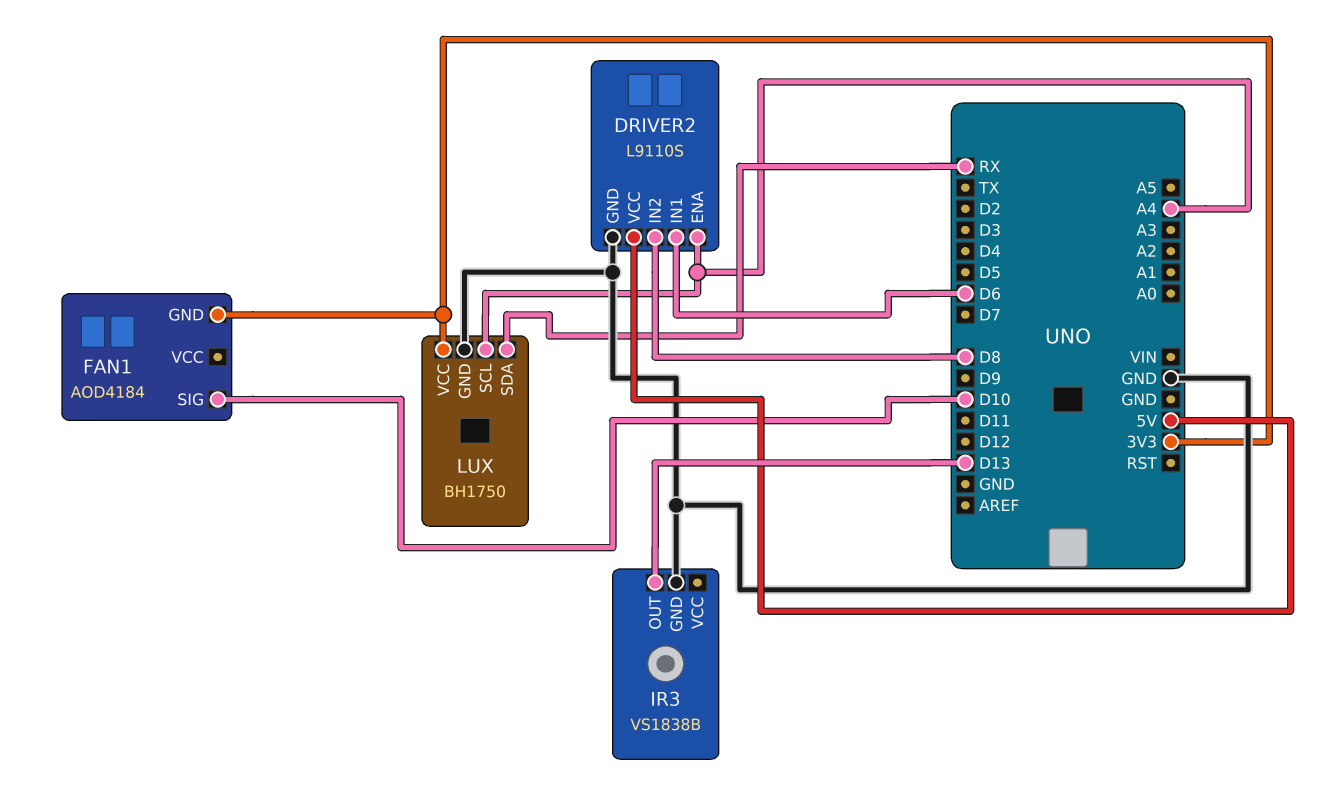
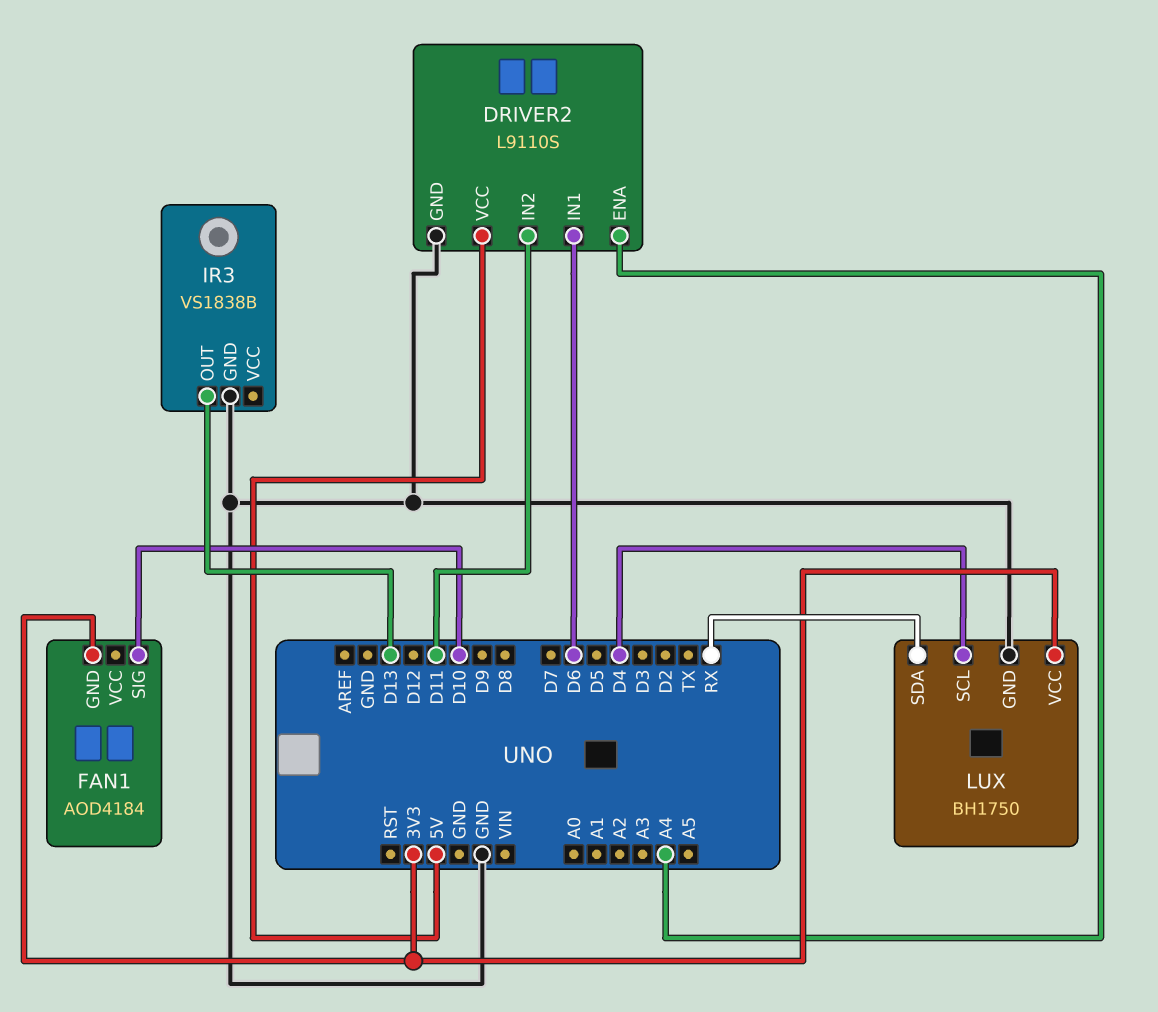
DRIVER2 pin IN2: D8 -> D11
LUX pin SCL: A4 -> D4

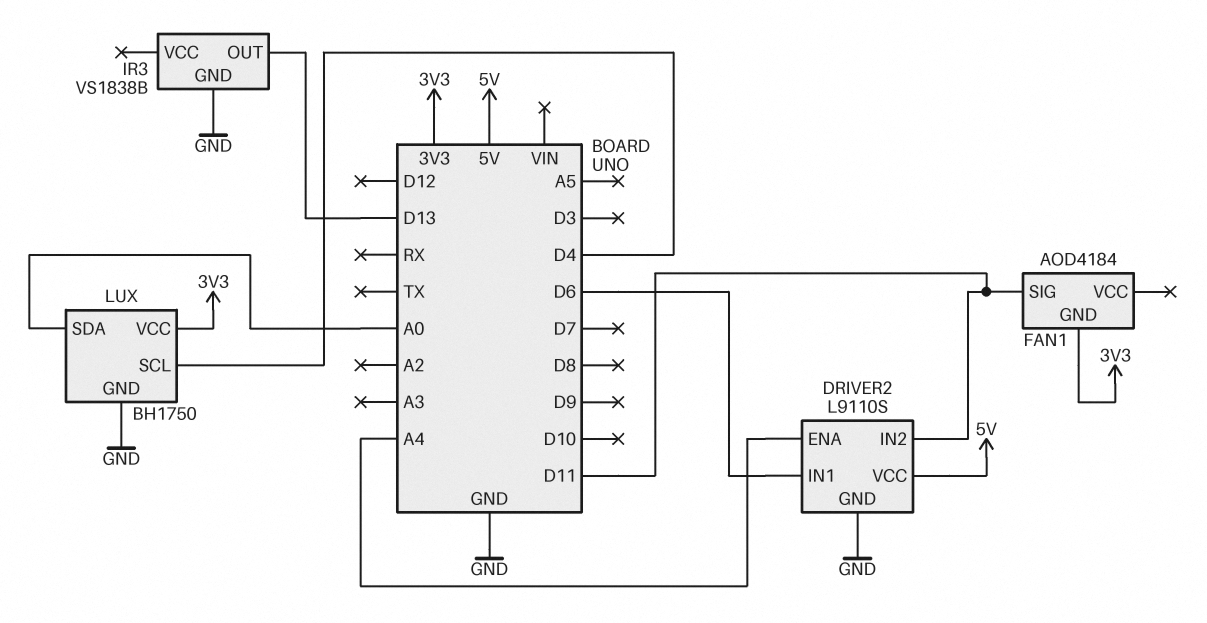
FAN1 pin SIG: D10 -> D11
LUX pin SDA: RX -> A0

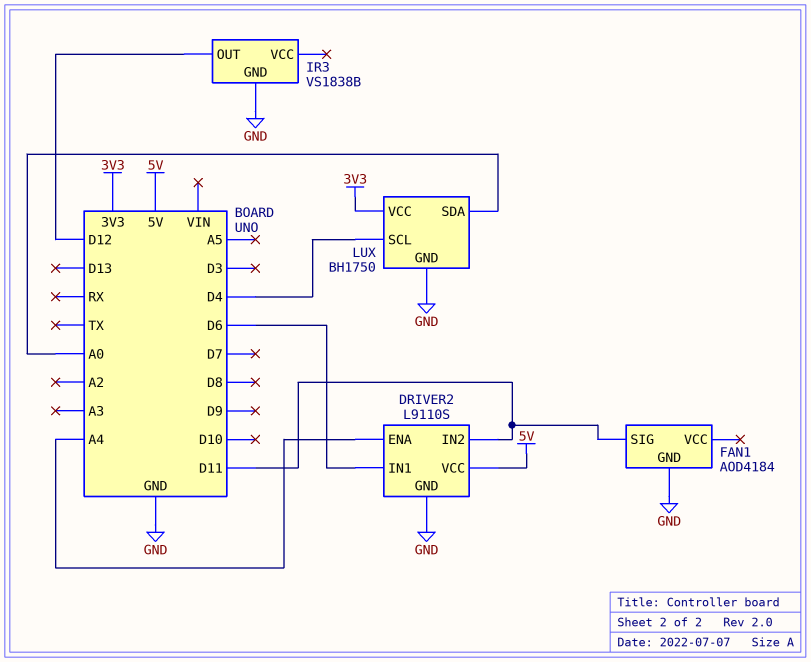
FAN1 pin GND: 3V3 -> GND
IR3 pin OUT: D13 -> D12

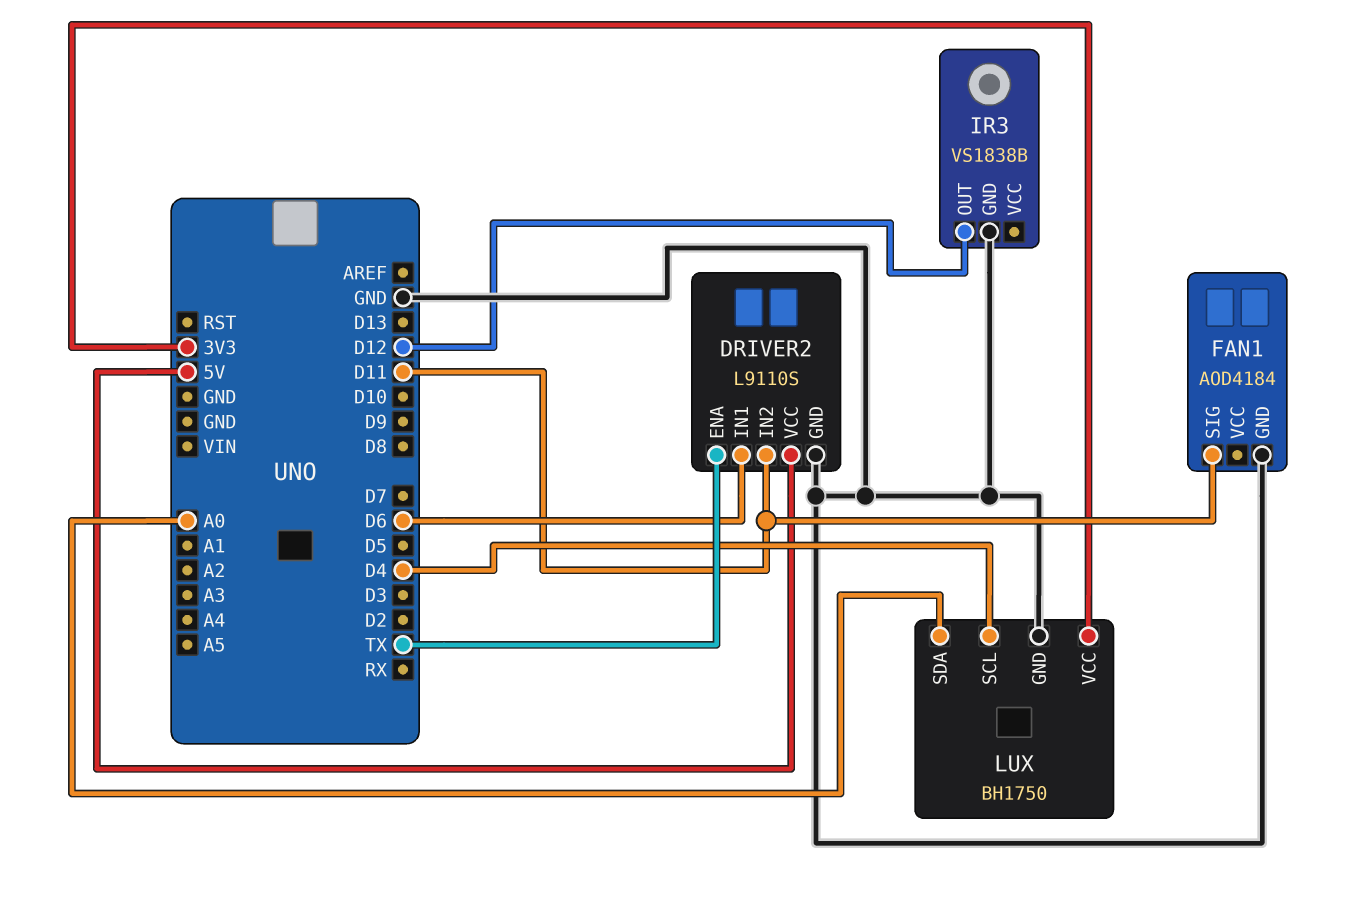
DRIVER2 pin ENA: A4 -> TX

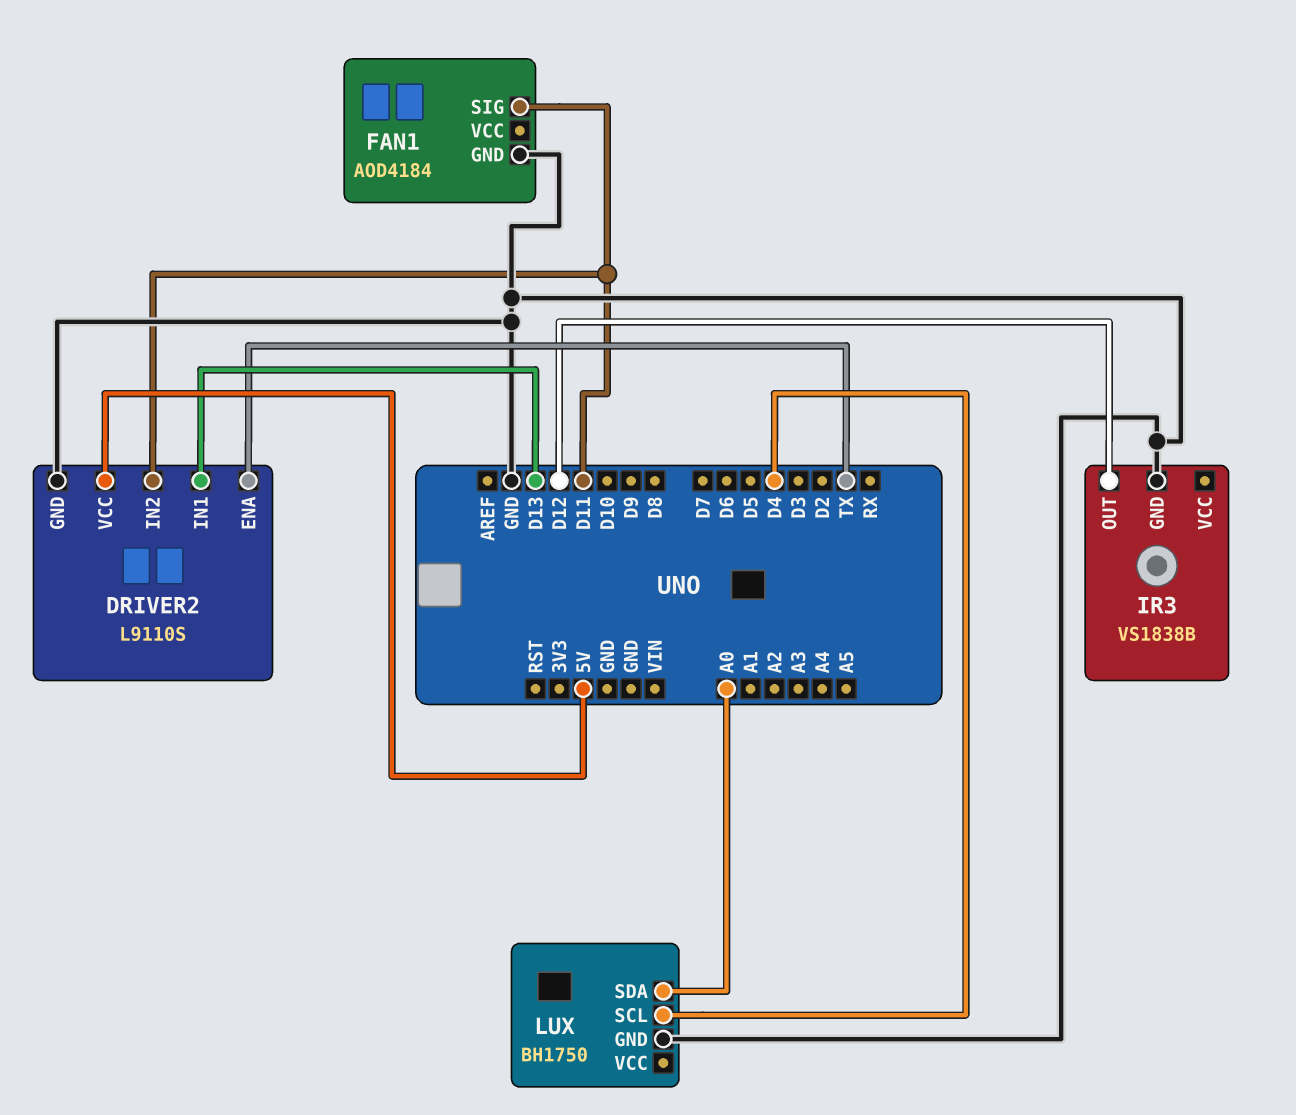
DRIVER2 pin IN1: D6 -> D13
LUX pin VCC: 3V3 -> none

